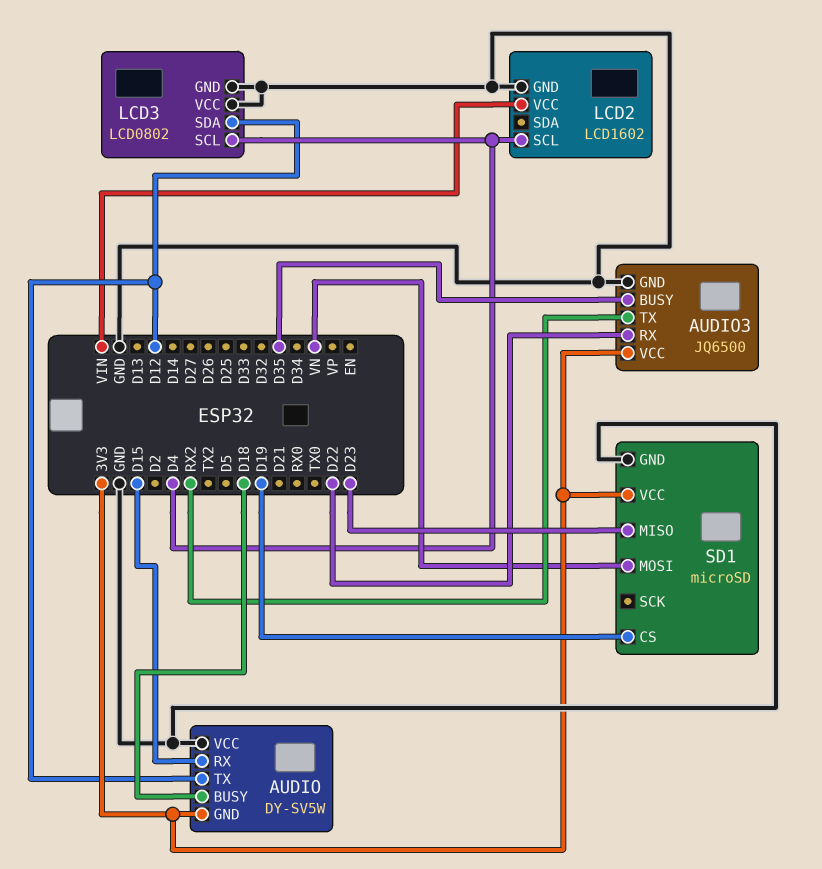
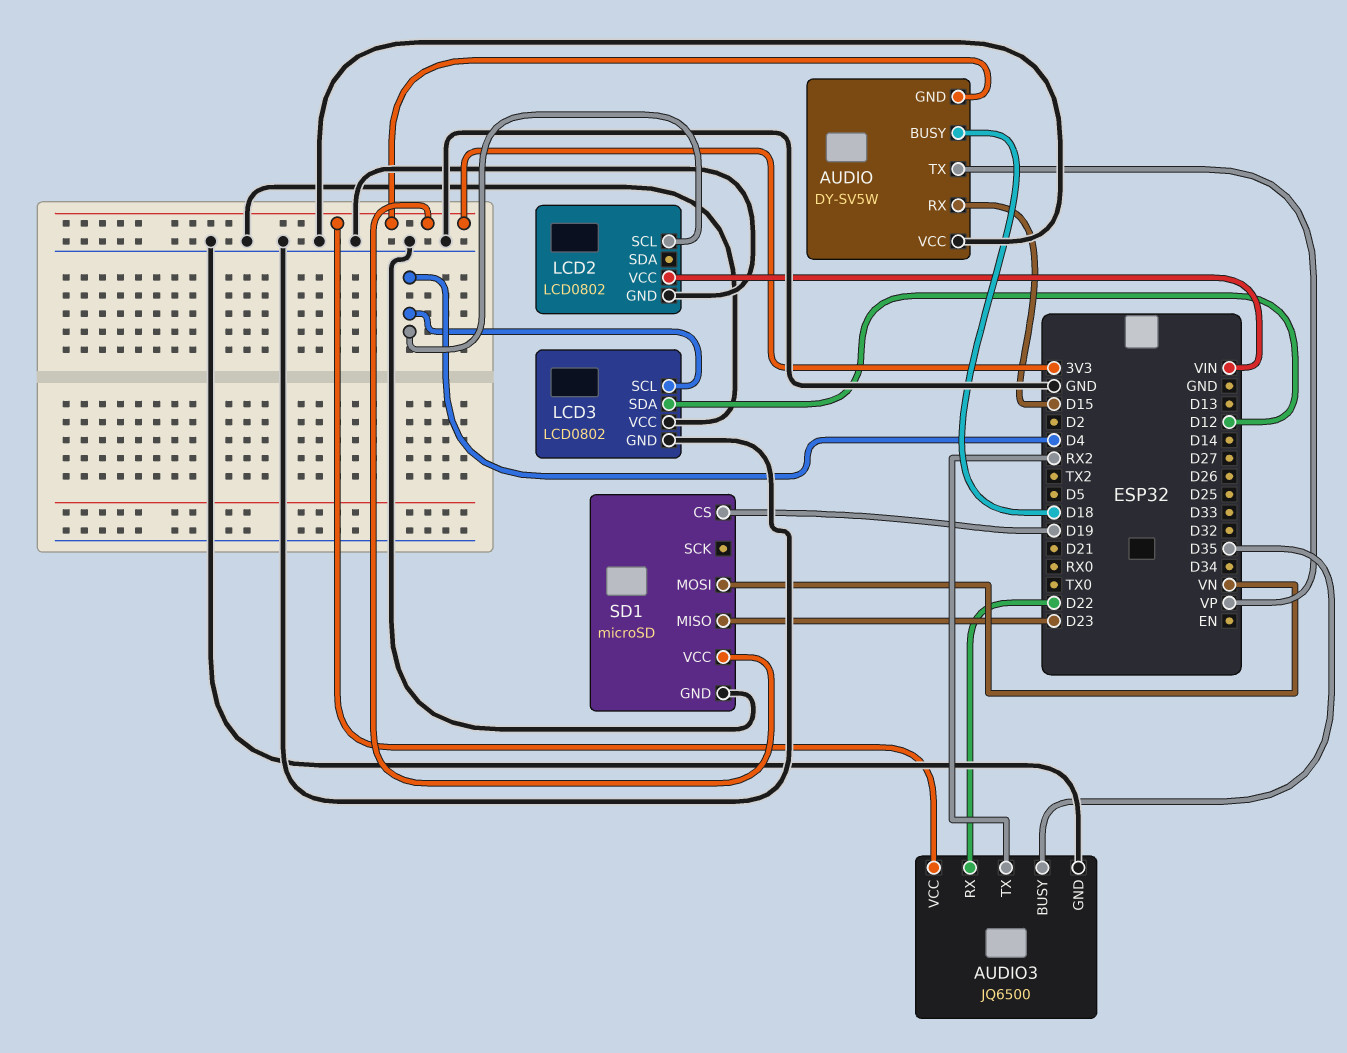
AUDIO pin TX: D12 -> VP
LCD2: LCD1602 -> LCD0802

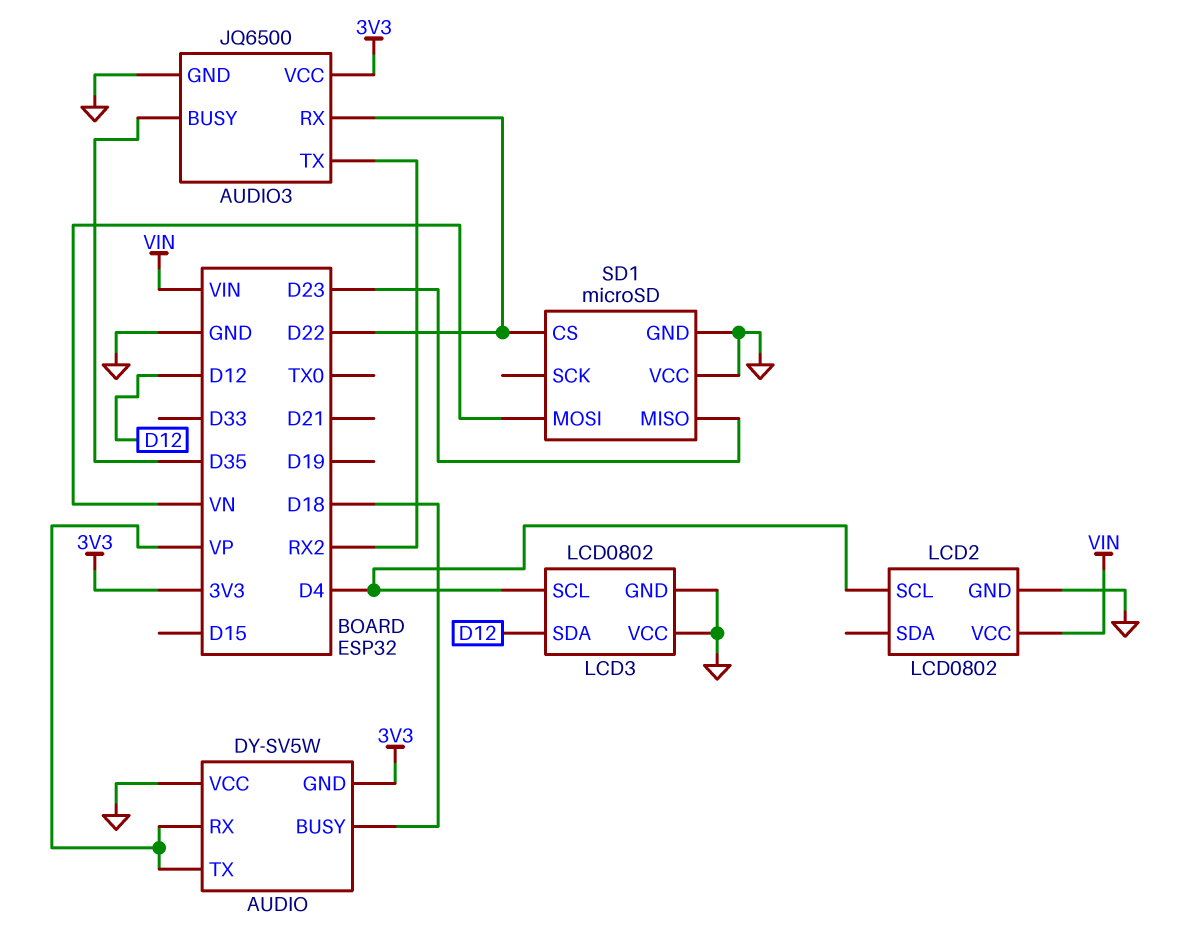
AUDIO pin RX: D15 -> VP
SD1 pin CS: D19 -> D22
SD1 pin VCC: 3V3 -> GND

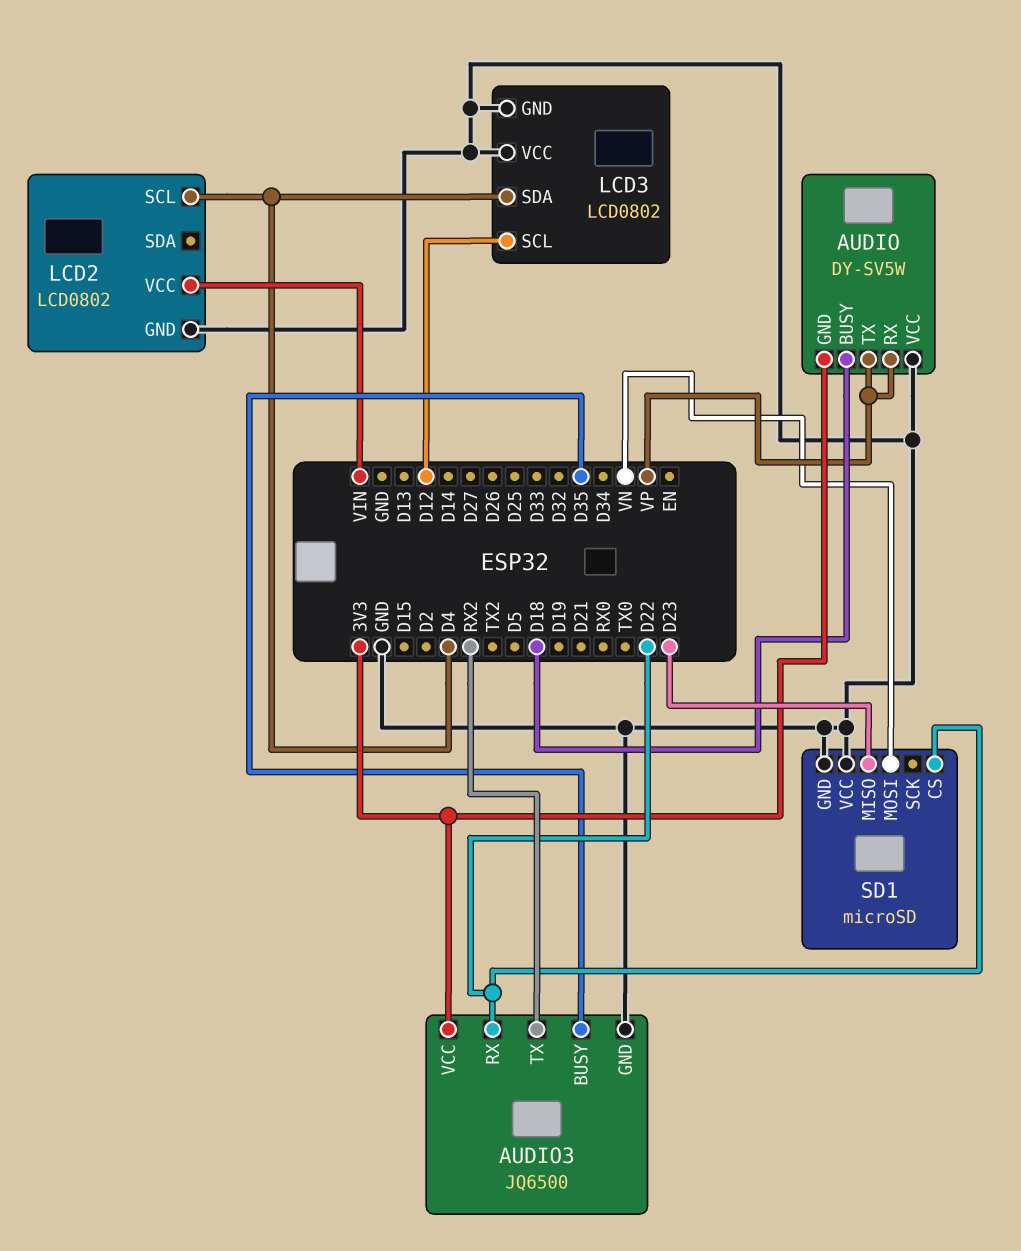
LCD3 pin SCL: D4 -> D12
LCD3 pin SDA: D12 -> D4

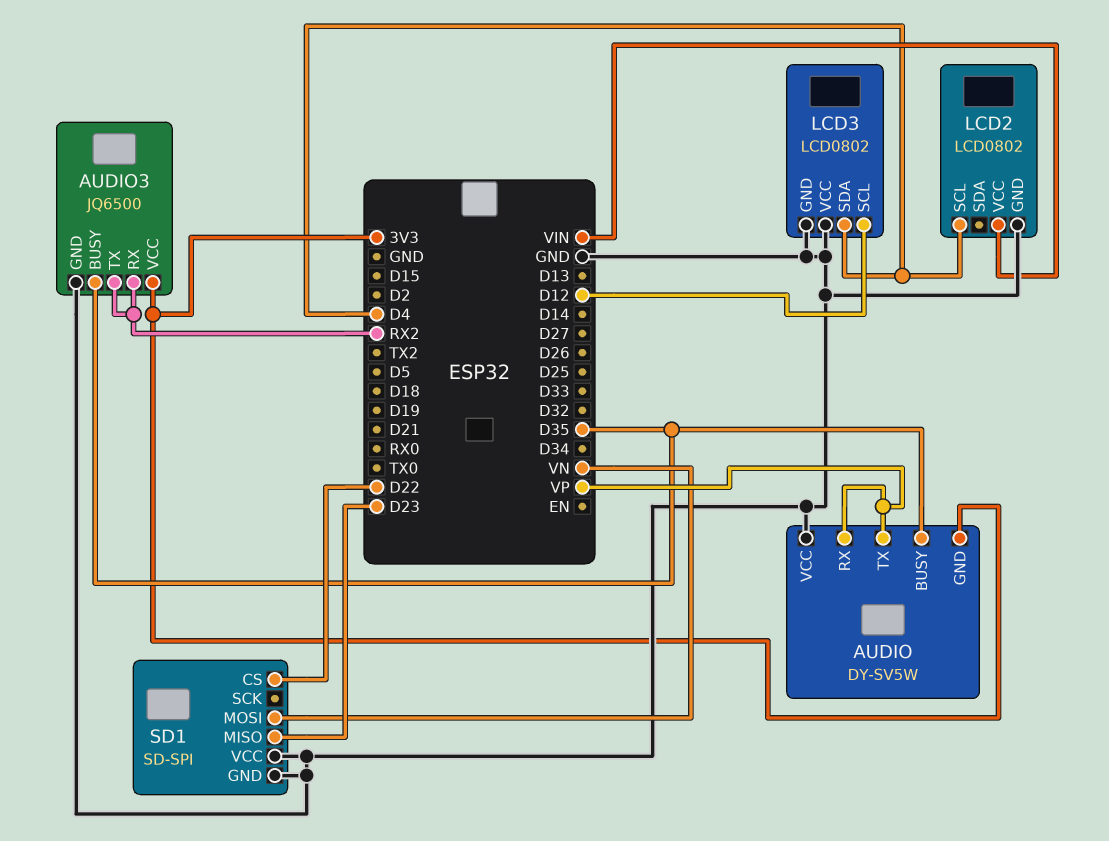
AUDIO pin BUSY: D18 -> D35
AUDIO3 pin RX: D22 -> RX2
SD1: microSD -> SD-SPI

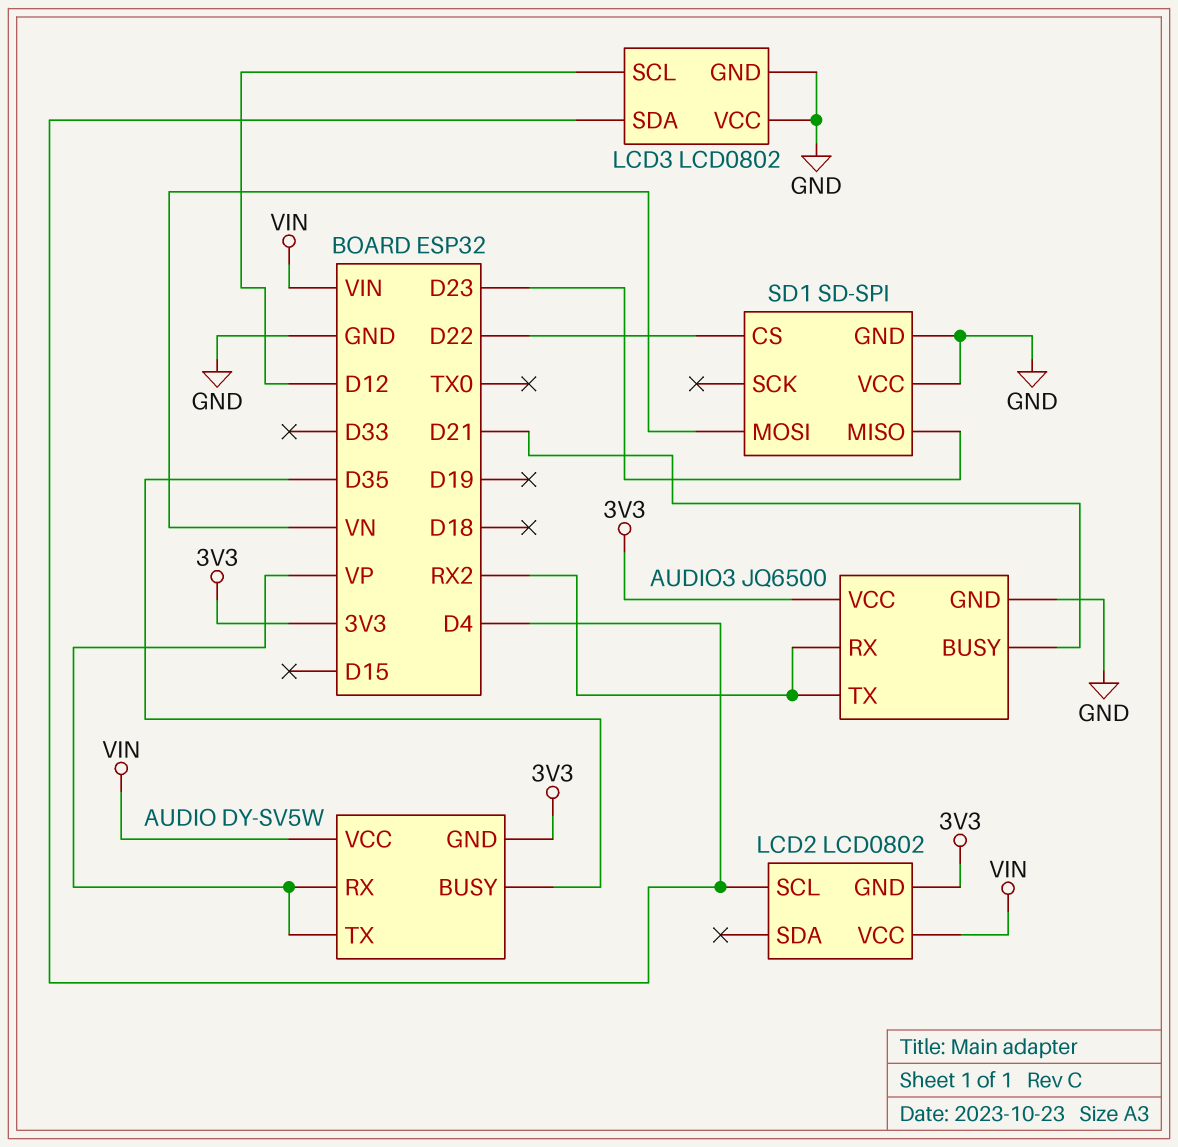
AUDIO pin VCC: GND -> VIN
AUDIO3 pin BUSY: D35 -> D21
LCD2 pin GND: GND -> 3V3

